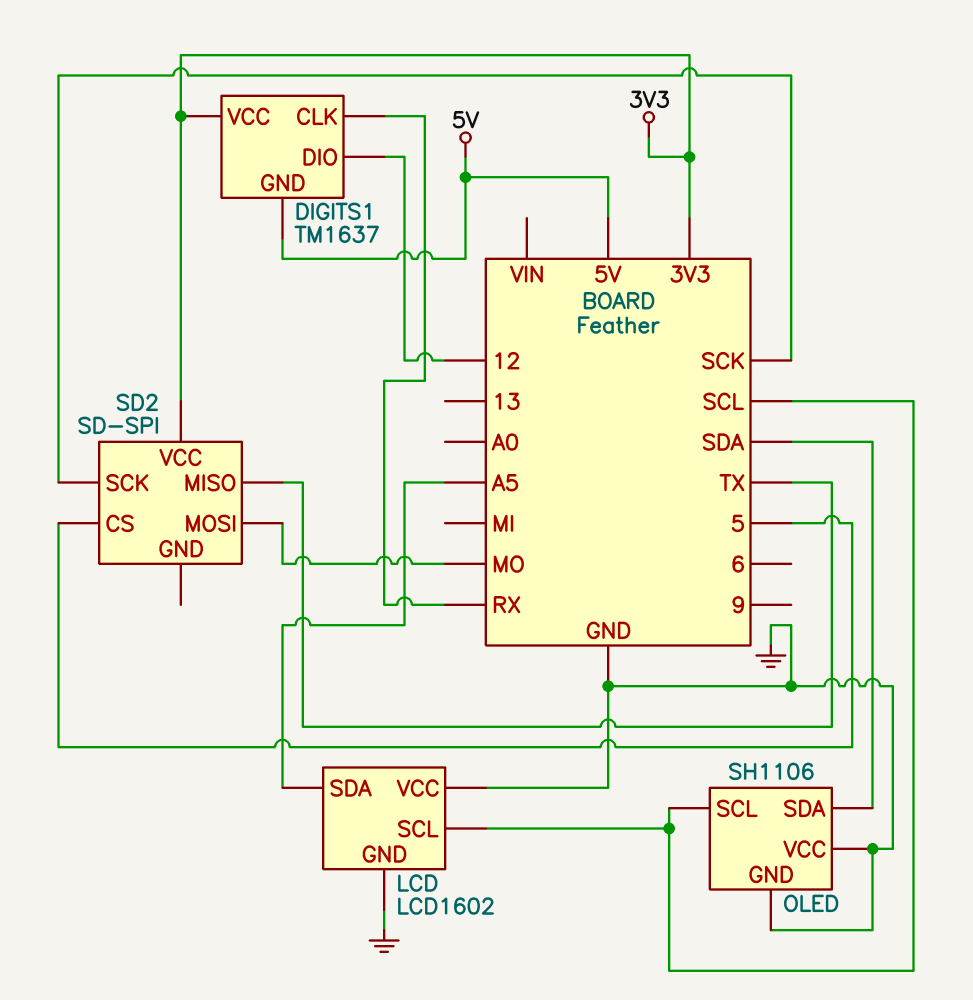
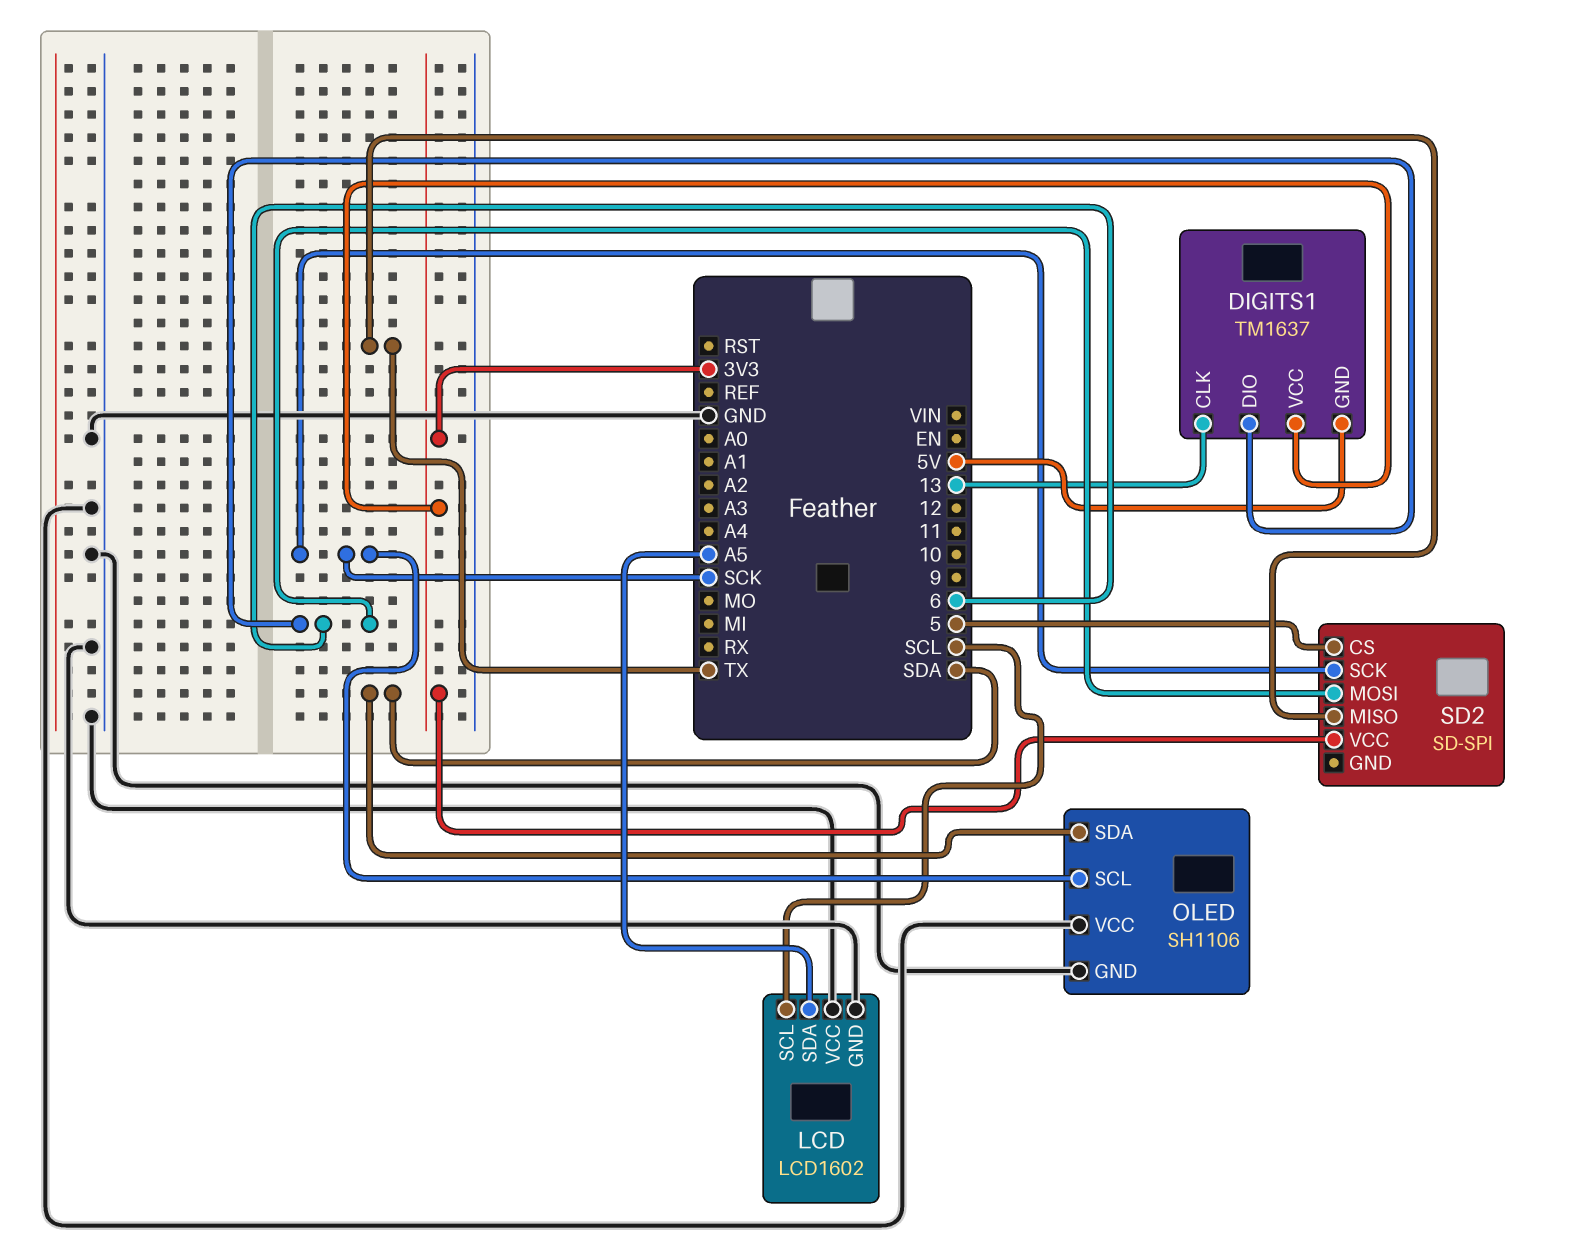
DIGITS1 pin CLK: RX -> 13
DIGITS1 pin DIO: 12 -> 6
OLED pin SCL: SCL -> SCK
SD2 pin MOSI: MO -> 6

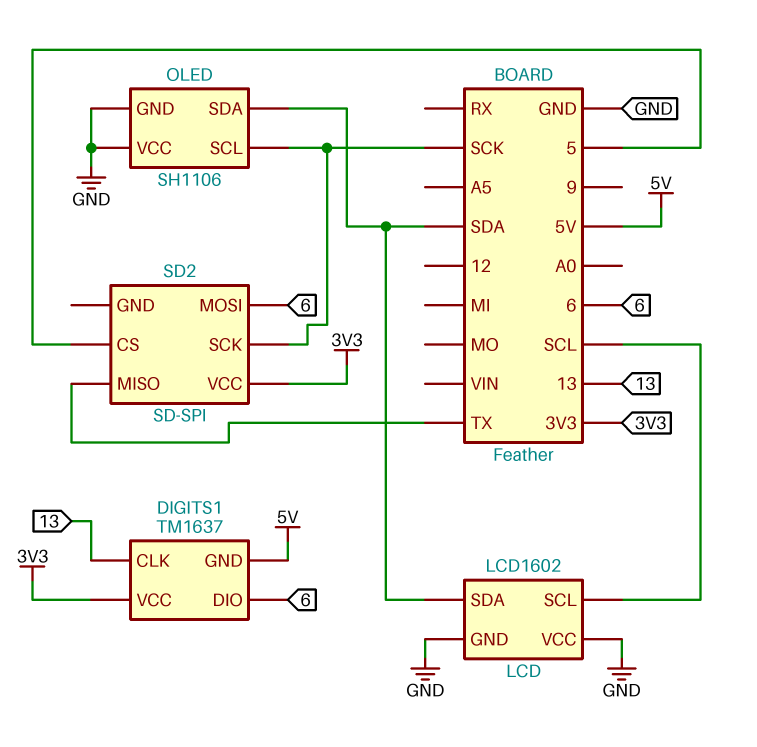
LCD pin SDA: A5 -> SDA

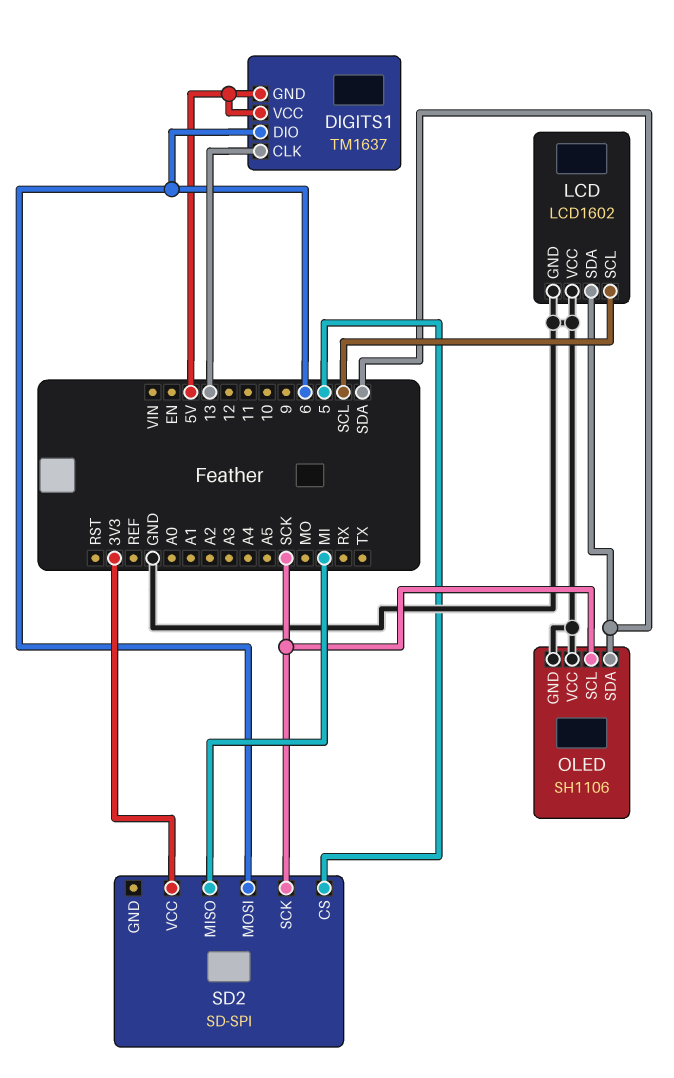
DIGITS1 pin VCC: 3V3 -> 5V
SD2 pin MISO: TX -> MI

